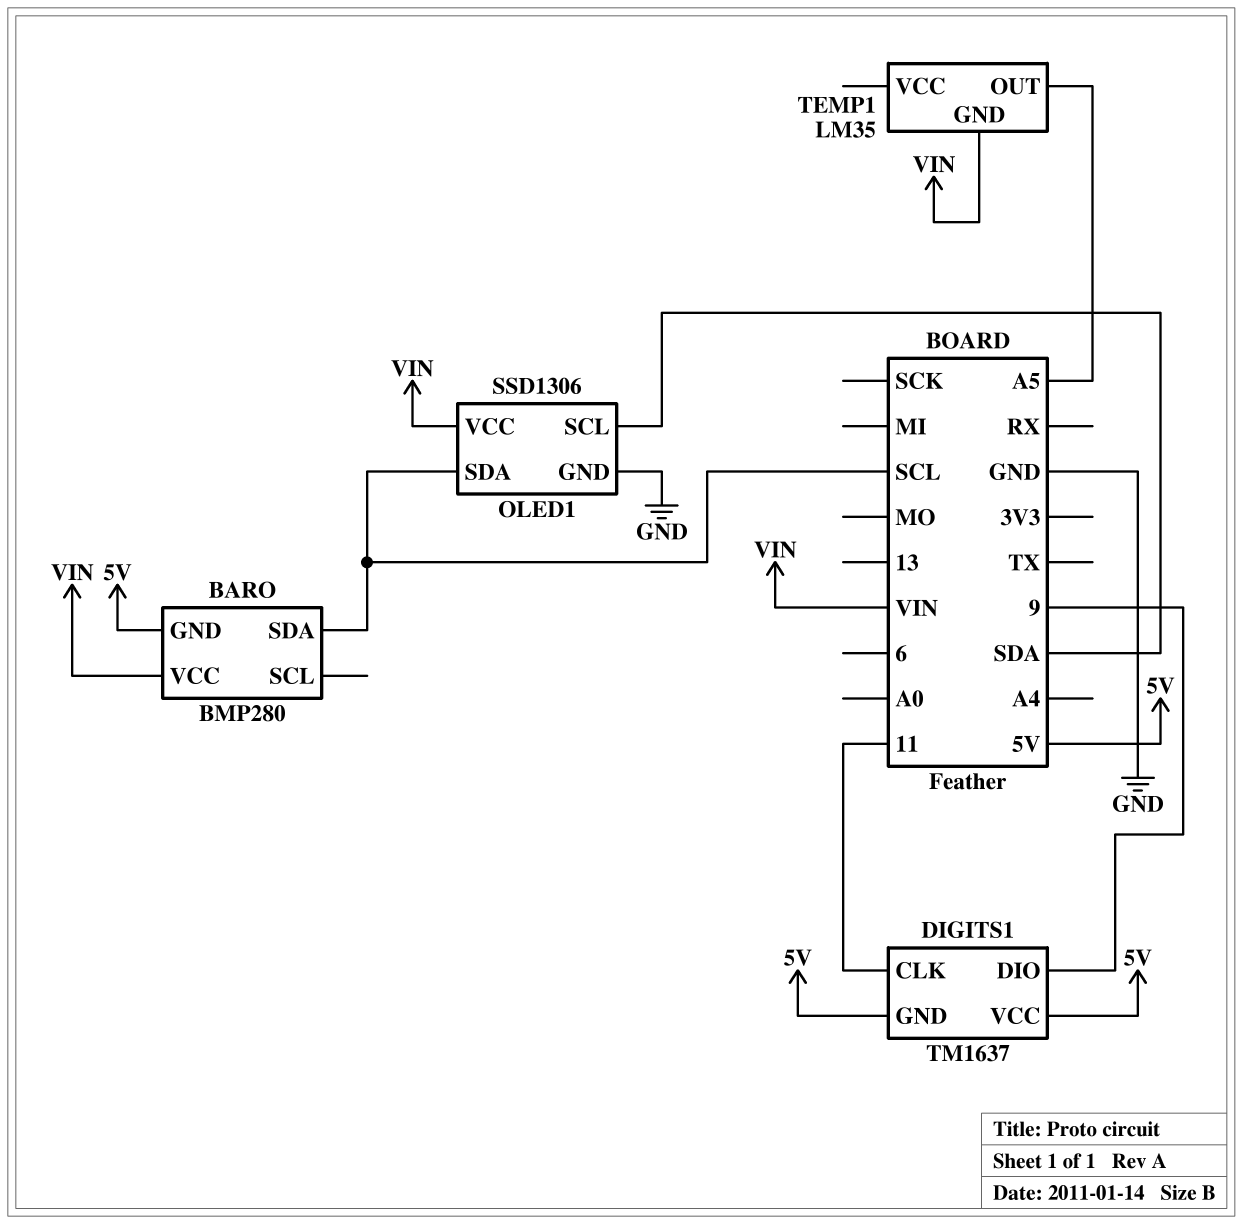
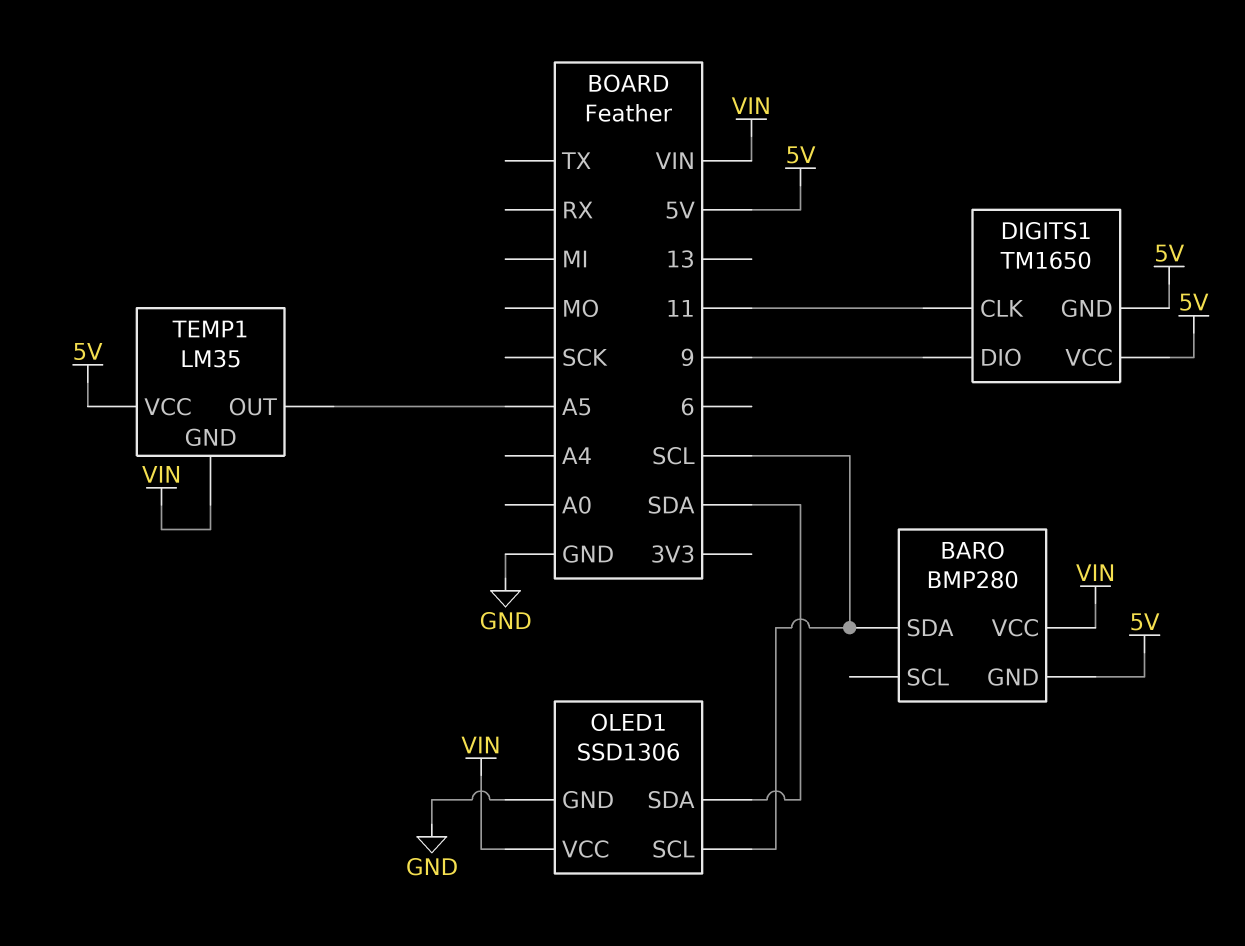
DIGITS1: TM1637 -> TM1650
OLED1 pin SCL: SDA -> SCL
OLED1 pin SDA: SCL -> SDA
TEMP1 pin VCC: none -> 5V

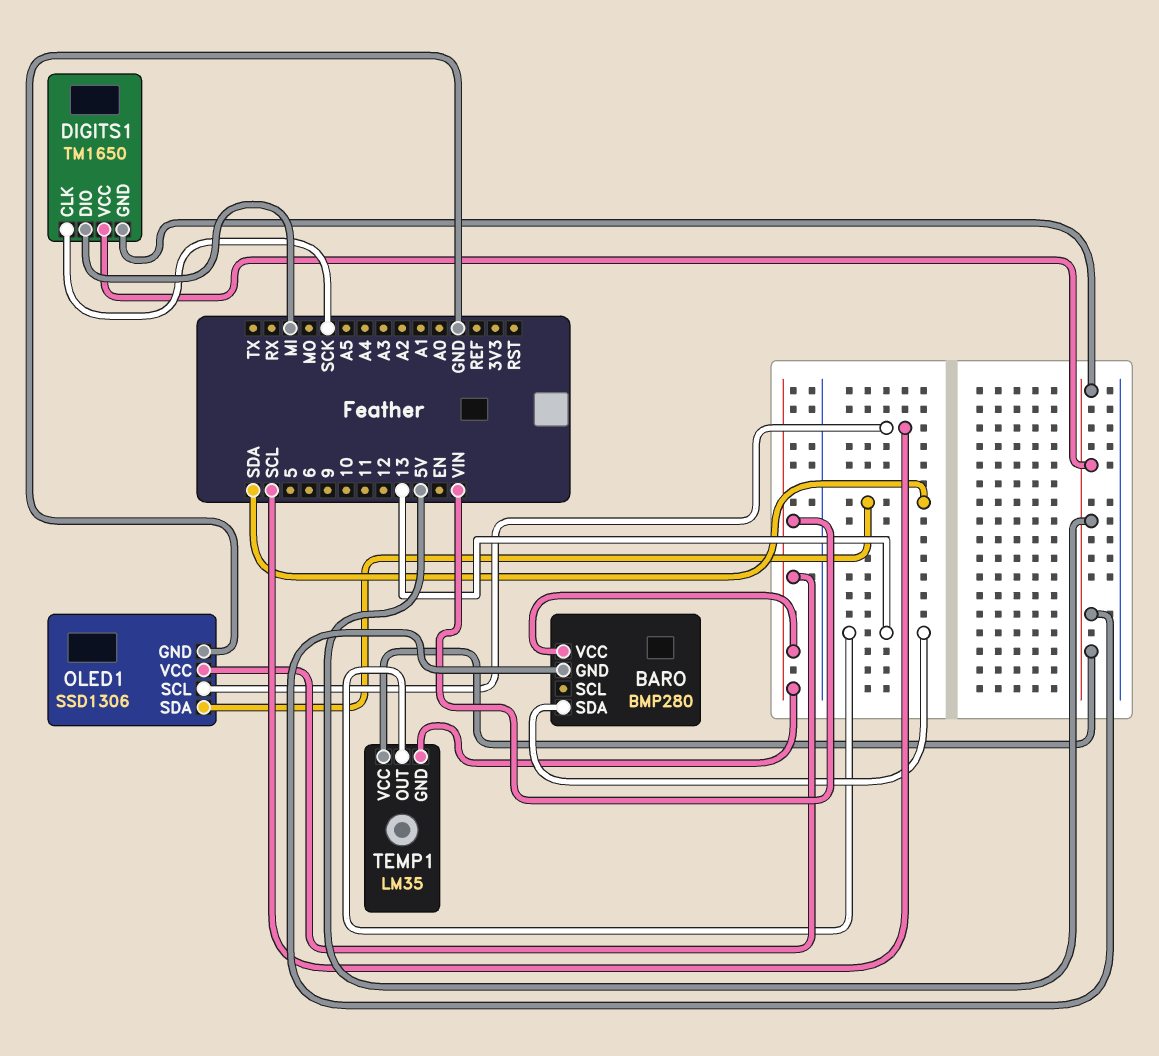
BARO pin SDA: SCL -> 13
DIGITS1 pin CLK: 11 -> SCK
DIGITS1 pin DIO: 9 -> MI
TEMP1 pin OUT: A5 -> 13

